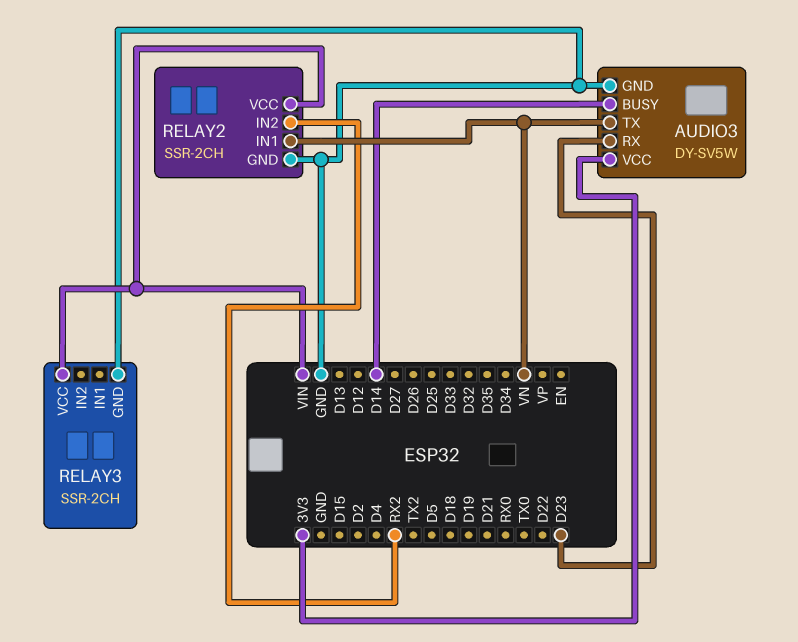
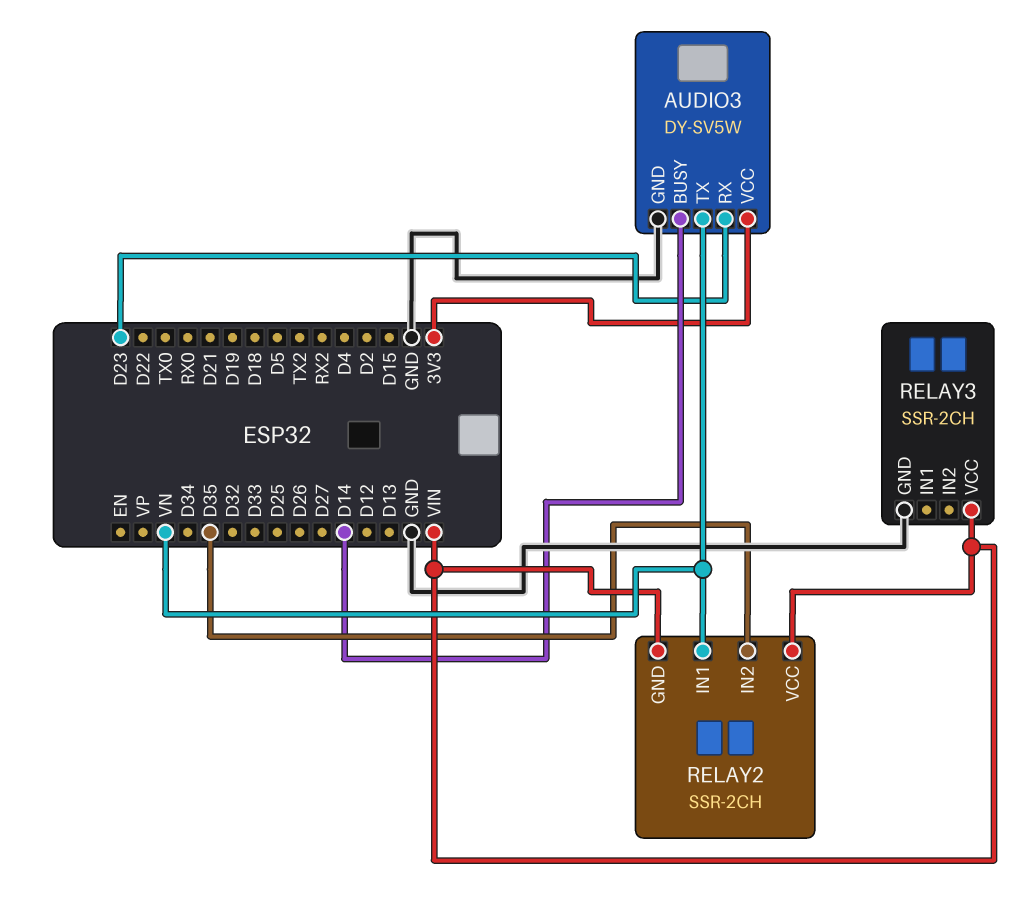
RELAY2 pin GND: GND -> VIN
RELAY2 pin IN2: RX2 -> D35

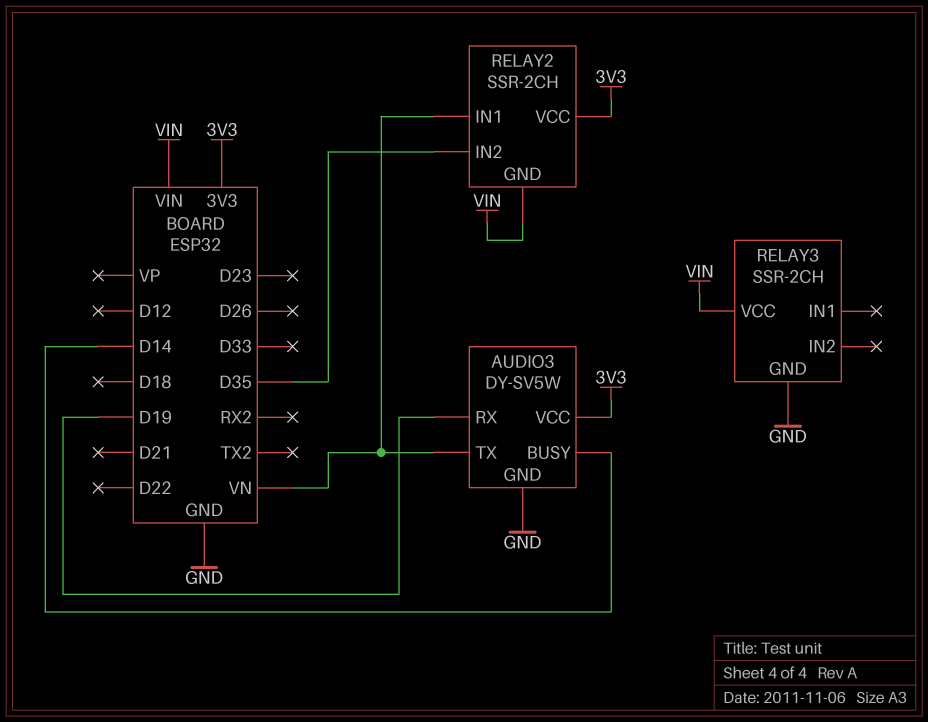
AUDIO3 pin RX: D23 -> D19
RELAY2 pin VCC: VIN -> 3V3

